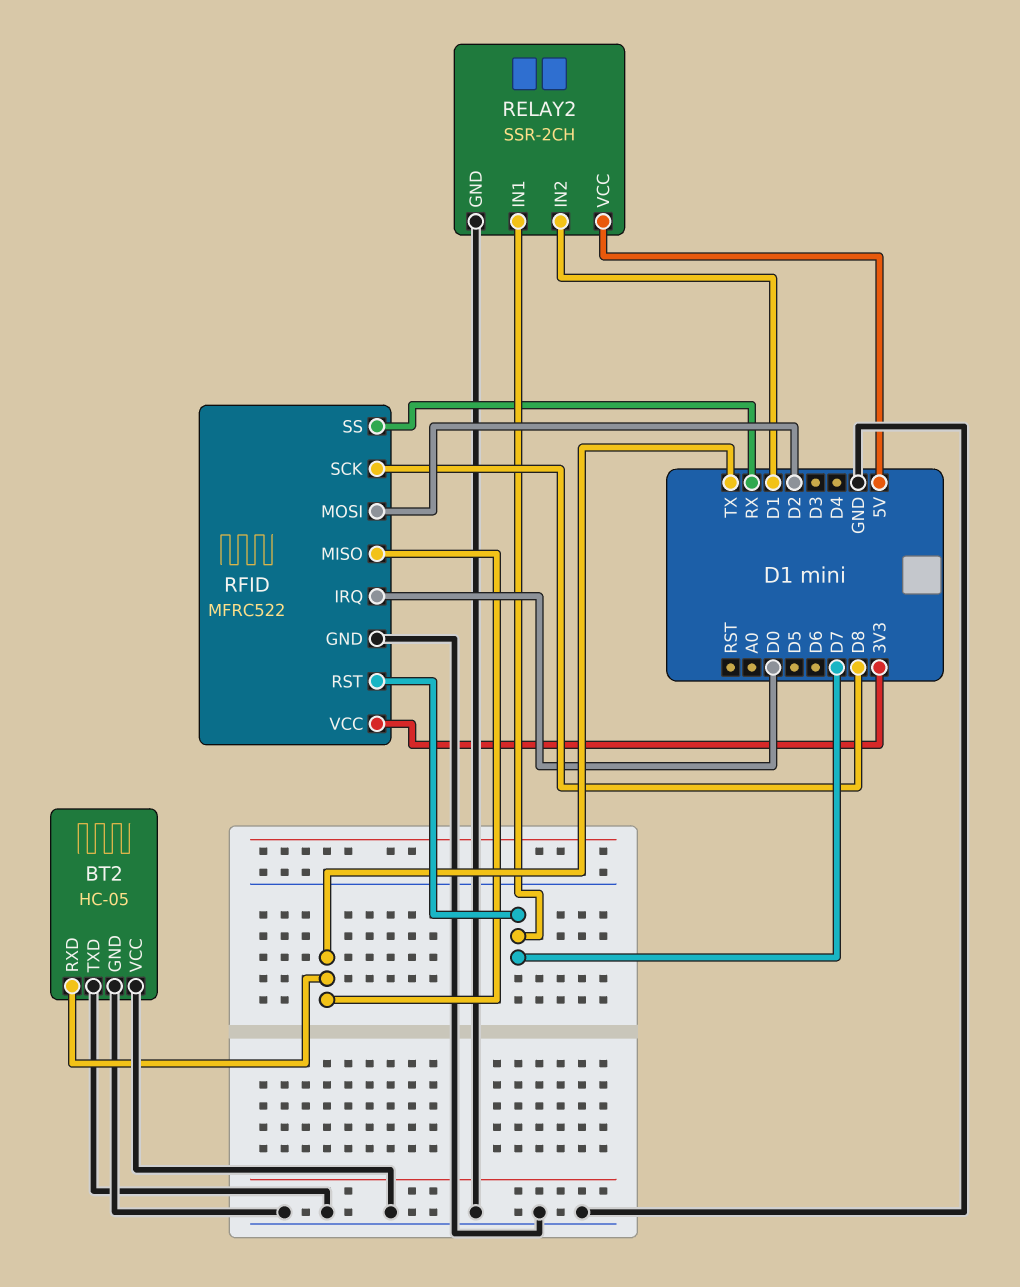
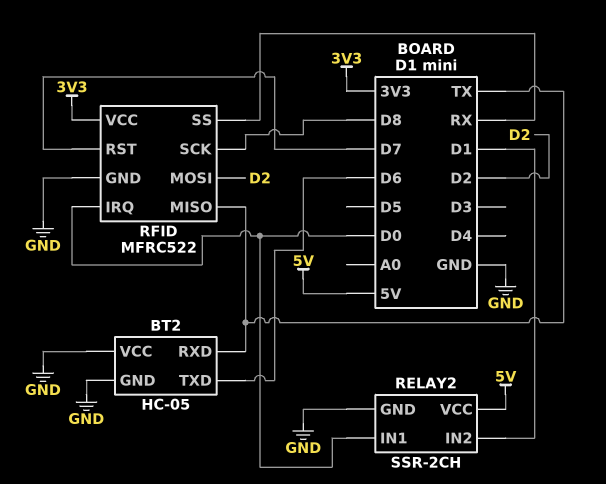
BT2 pin TXD: GND -> D6
RELAY2 pin IN1: D7 -> D0

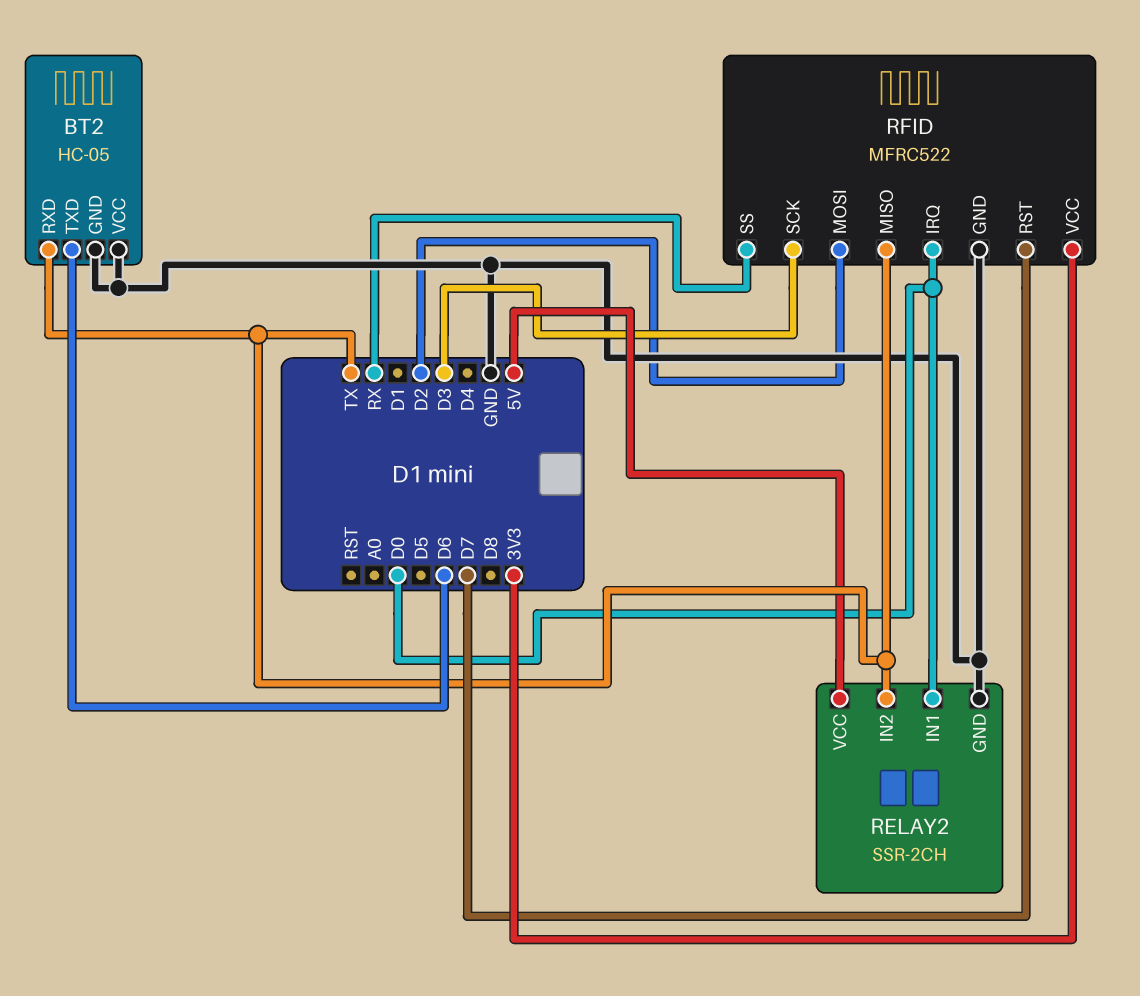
RELAY2 pin IN2: D1 -> TX
RFID pin SCK: D8 -> D3

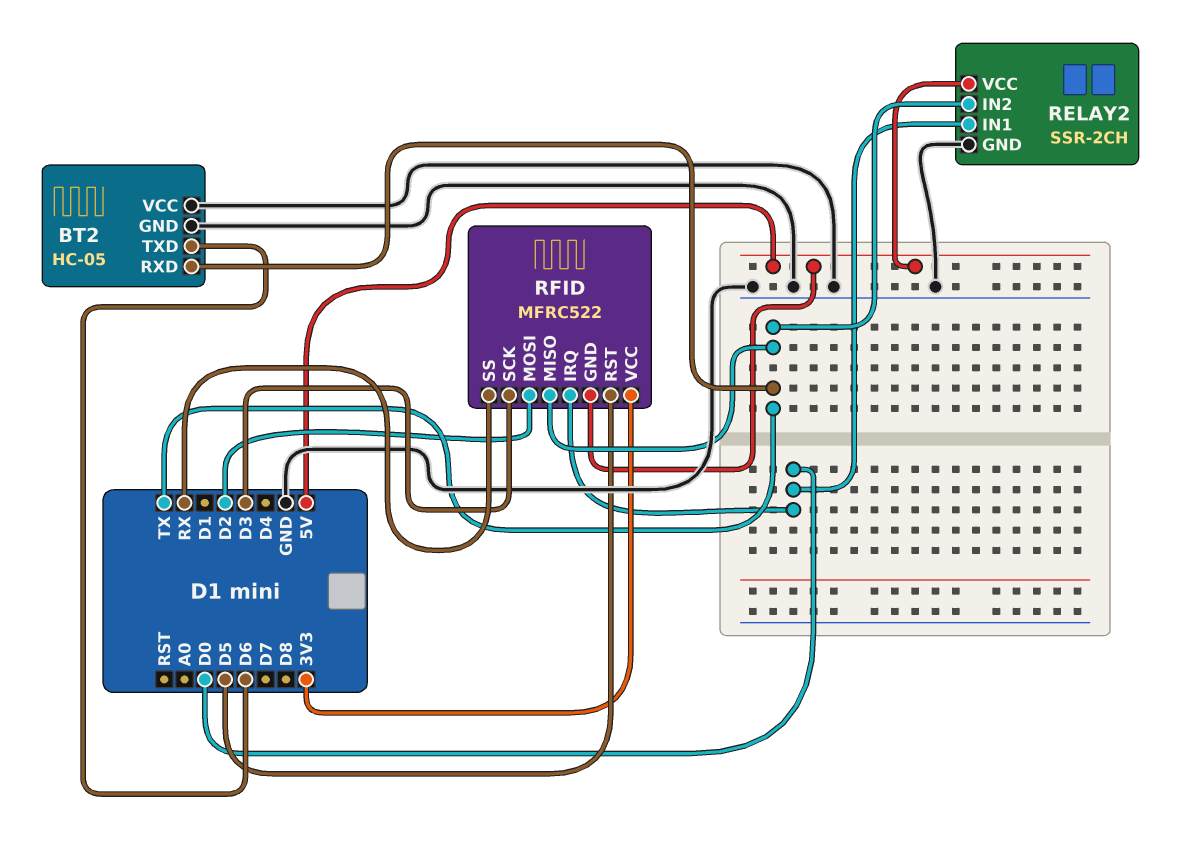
RFID pin GND: GND -> 5V
RFID pin RST: D7 -> D5

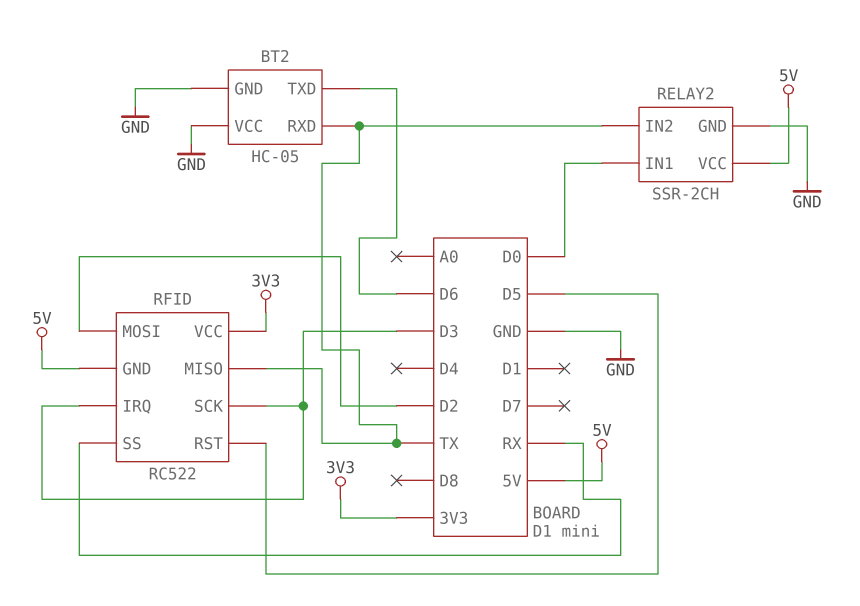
RFID: MFRC522 -> RC522
RFID pin IRQ: D0 -> D3

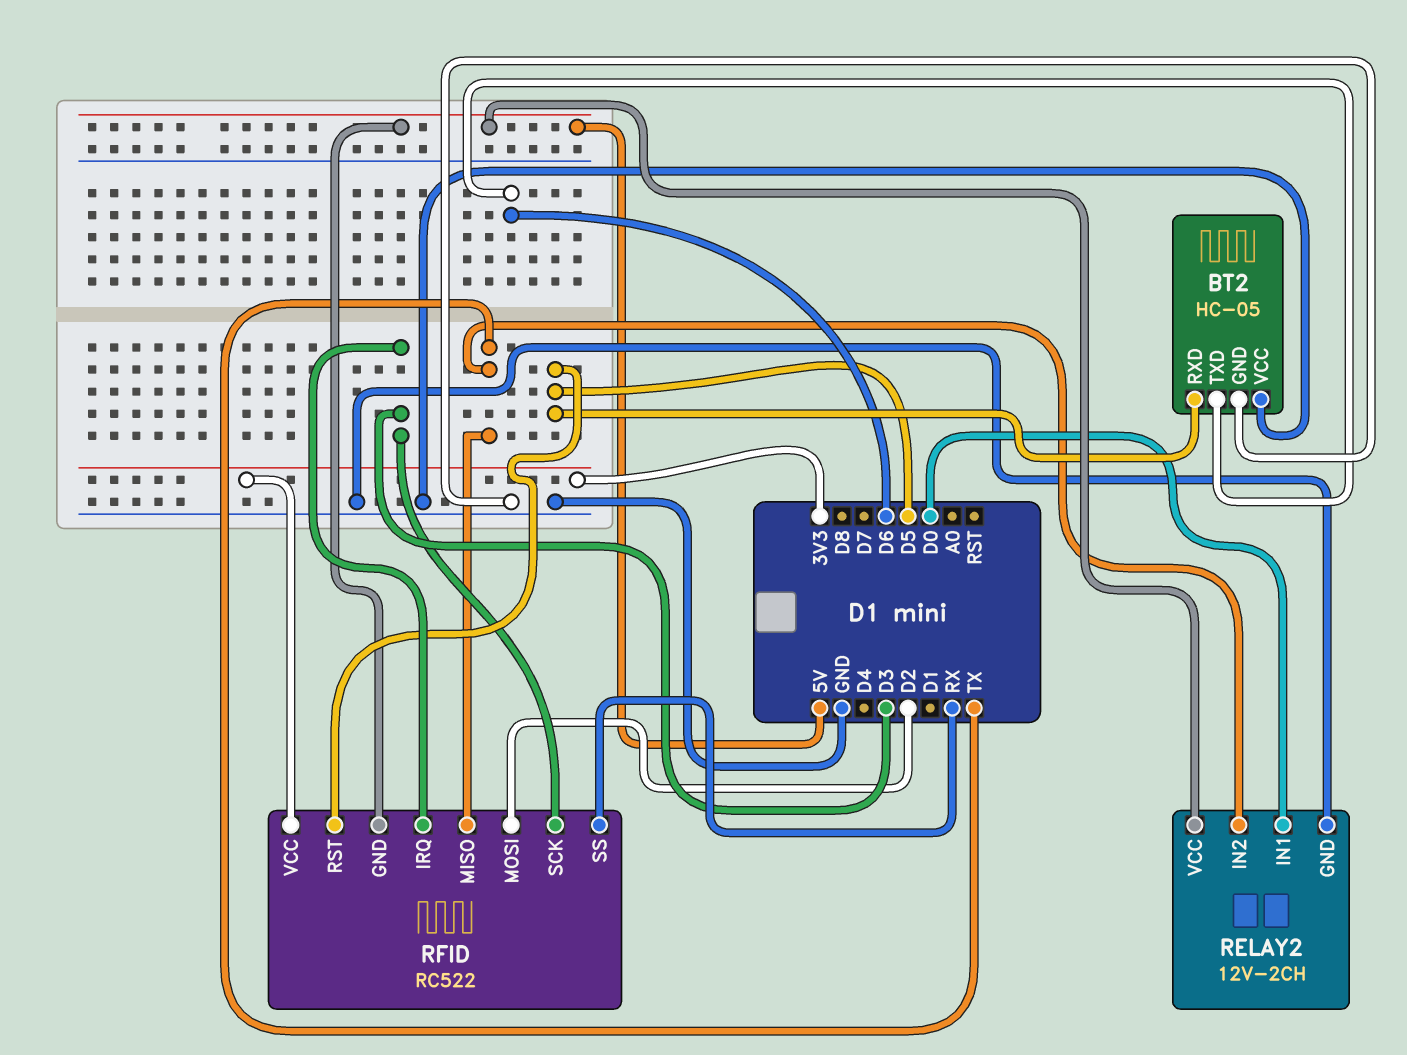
BT2 pin RXD: TX -> D5
RELAY2: SSR-2CH -> 12V-2CH

